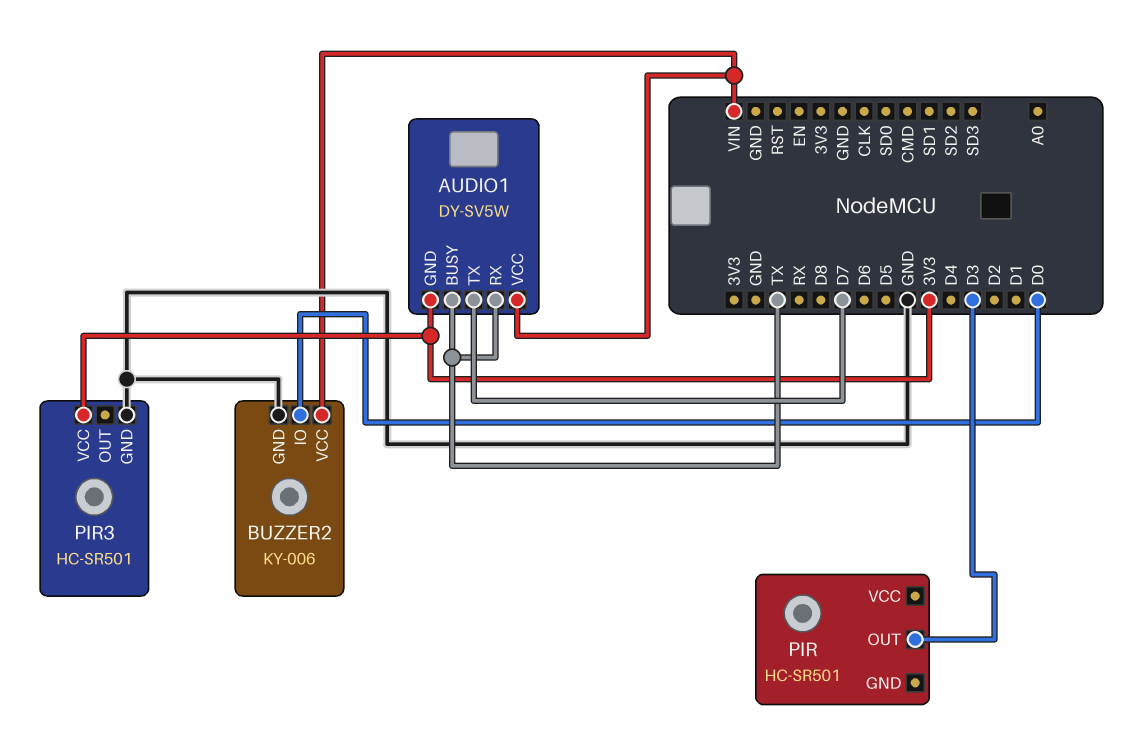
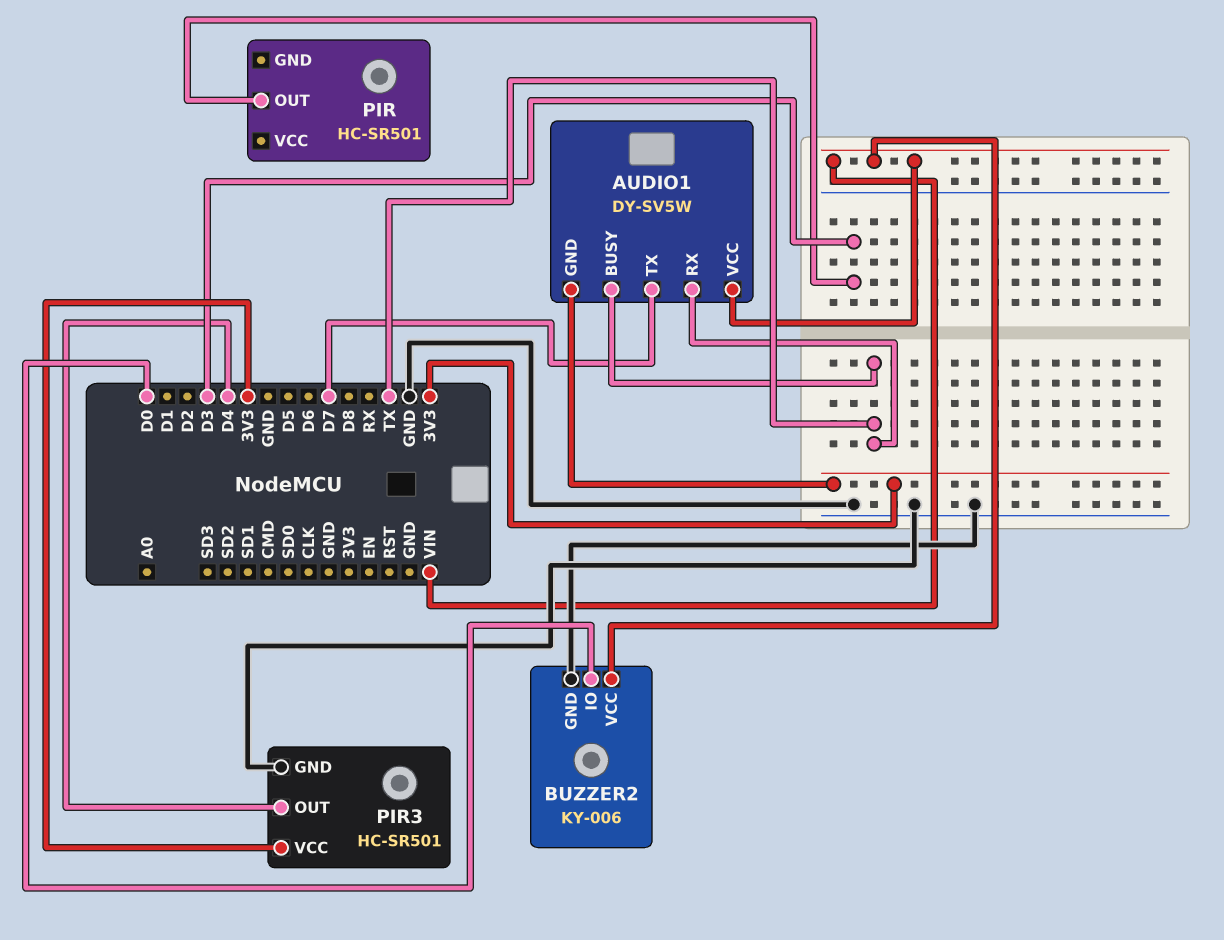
PIR3 pin OUT: none -> D4

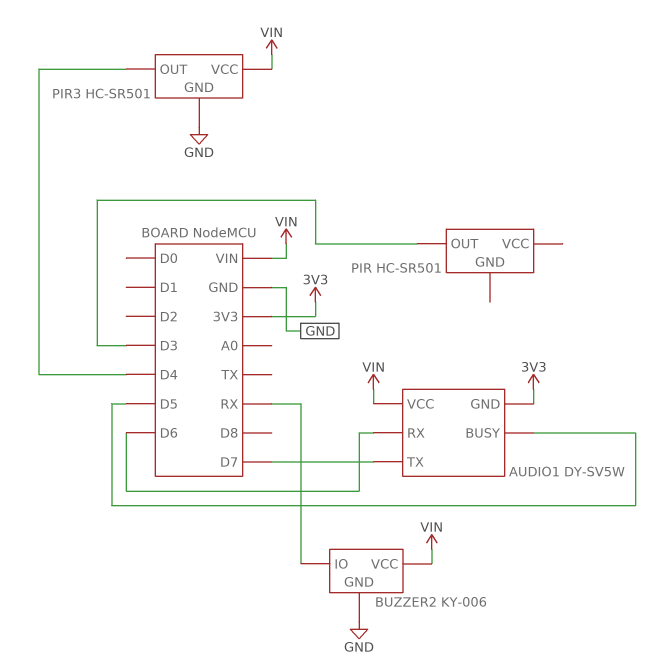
AUDIO1 pin BUSY: TX -> D5
AUDIO1 pin RX: TX -> D6
BUZZER2 pin IO: D0 -> RX
PIR3 pin VCC: 3V3 -> VIN

